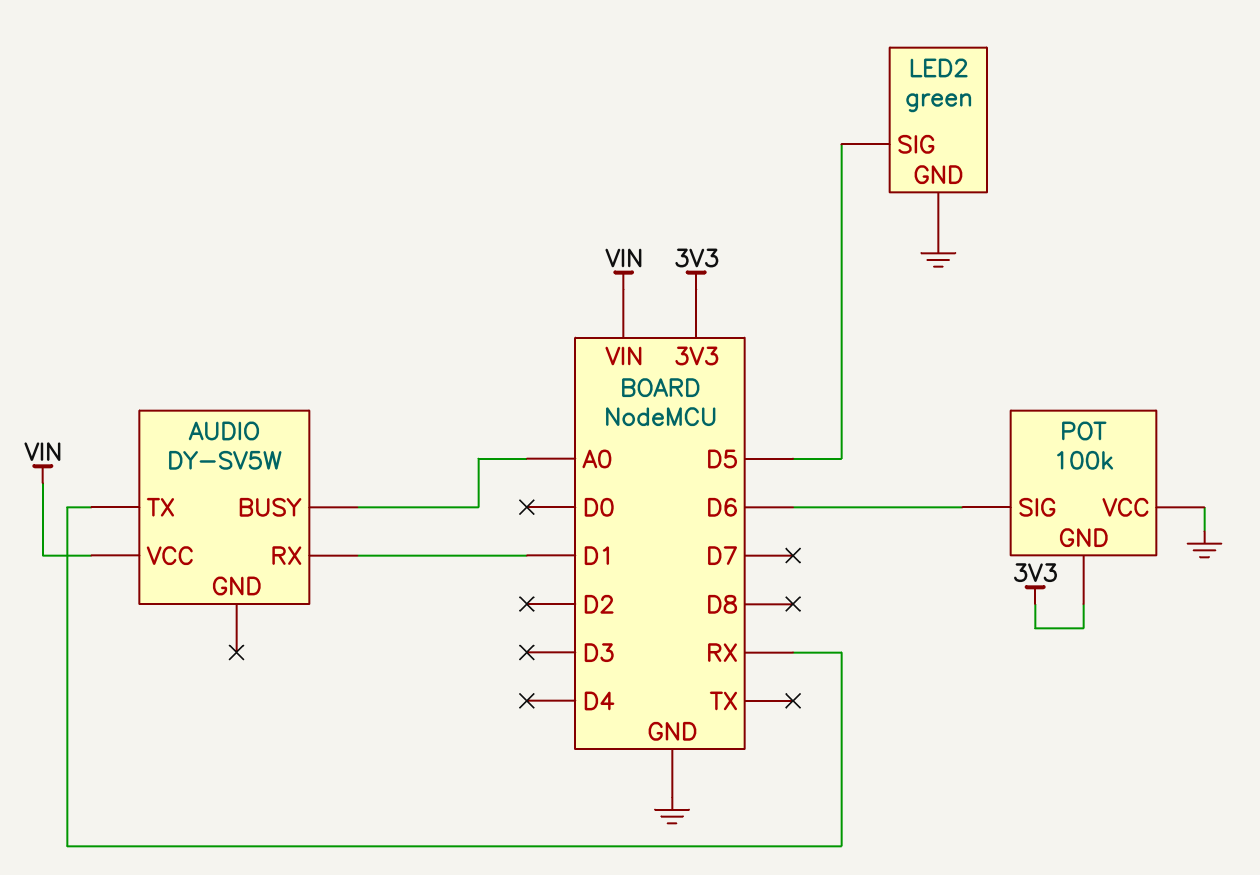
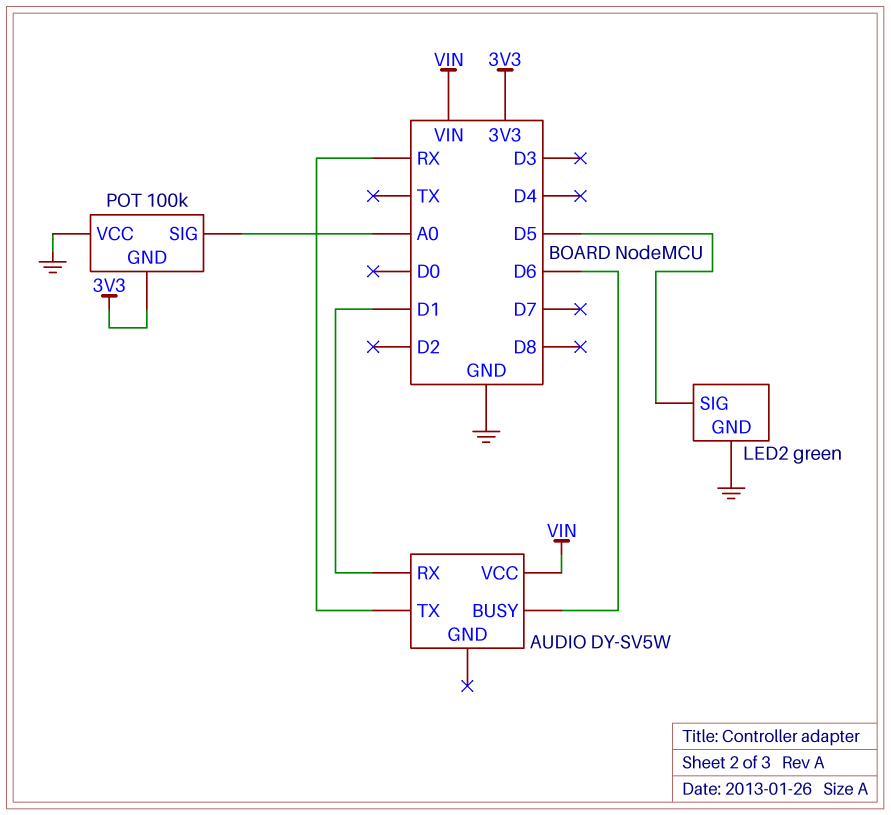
AUDIO pin BUSY: A0 -> D6
POT pin SIG: D6 -> A0

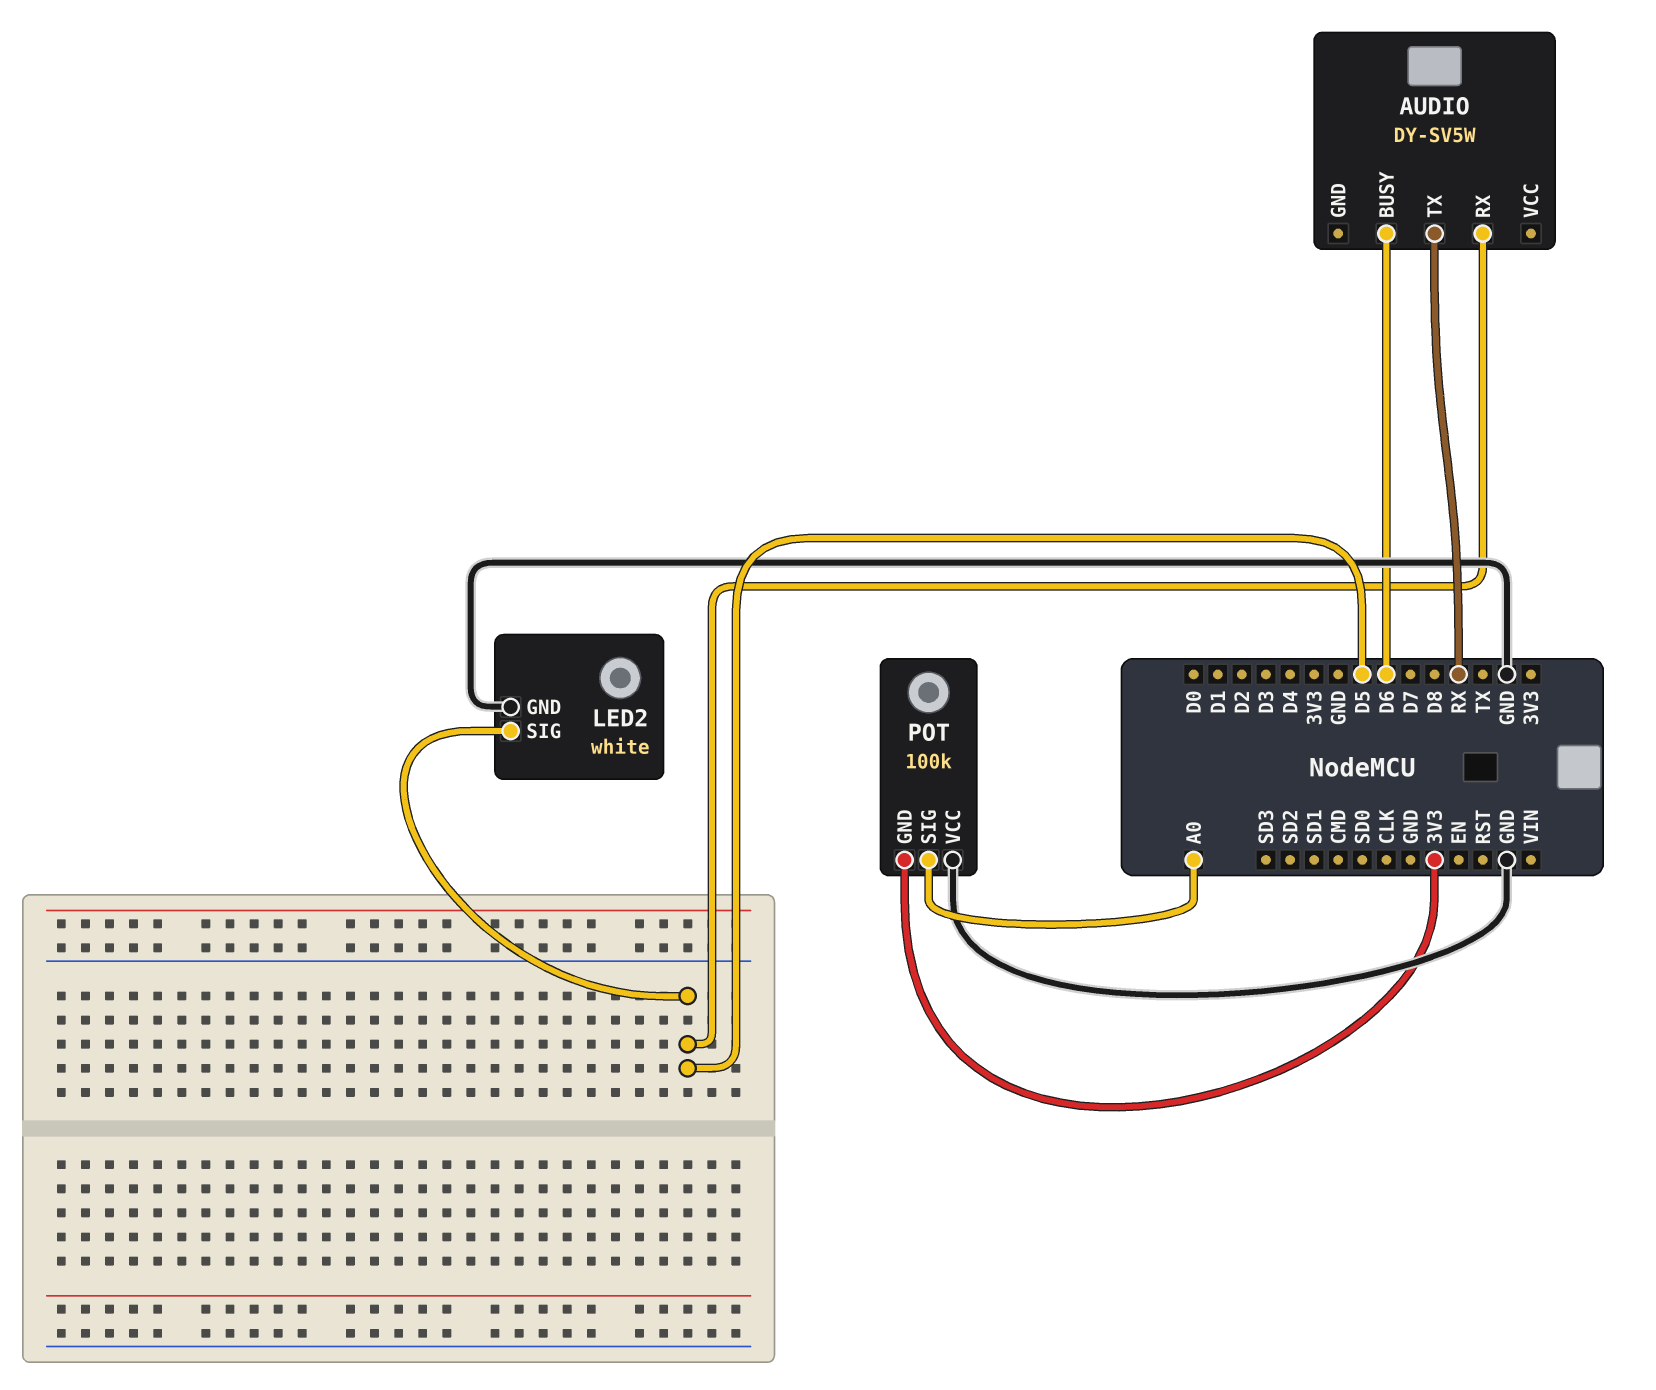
AUDIO pin RX: D1 -> D5
AUDIO pin VCC: VIN -> none
LED2: green -> white

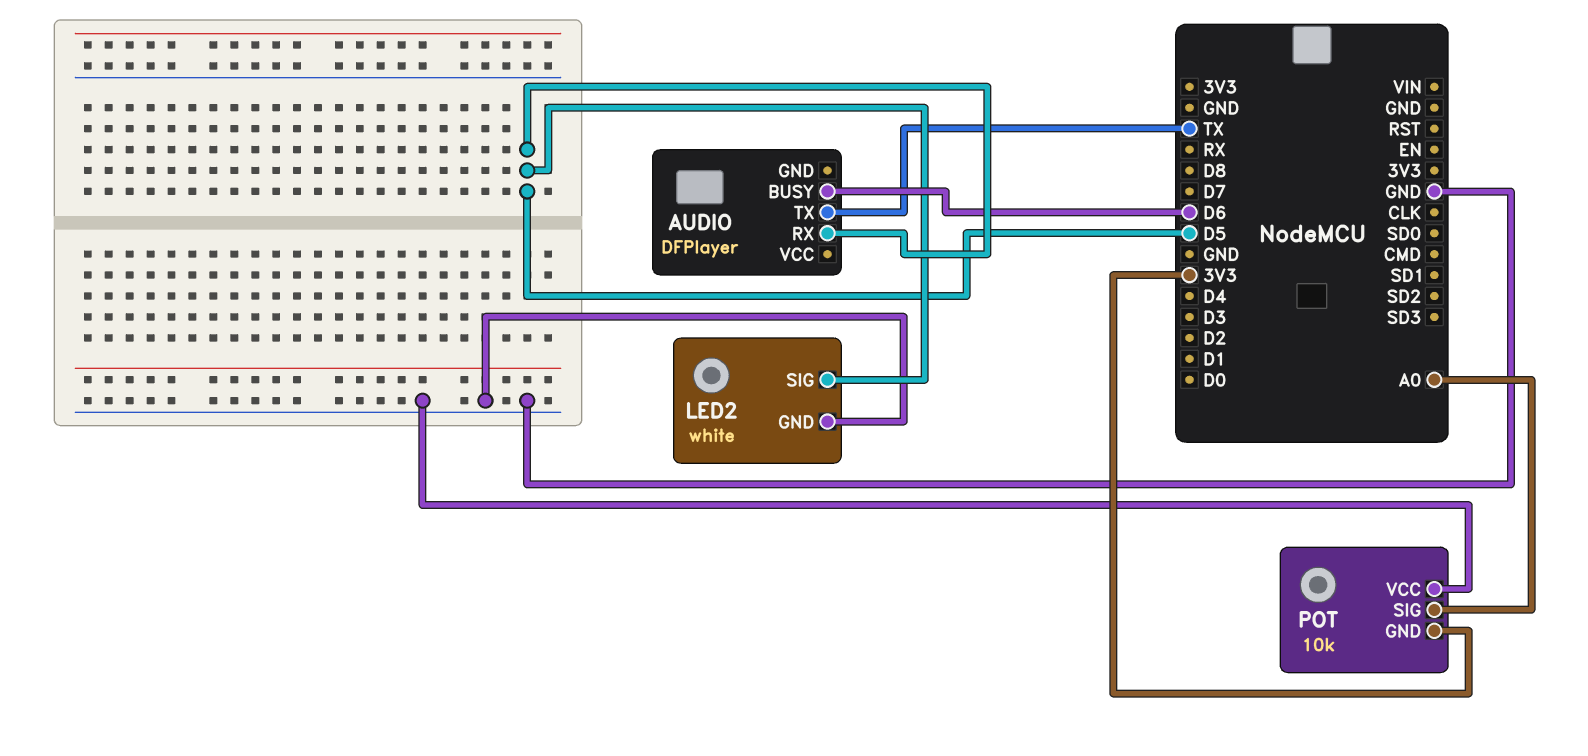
AUDIO: DY-SV5W -> DFPlayer
AUDIO pin TX: RX -> TX
POT: 100k -> 10k

